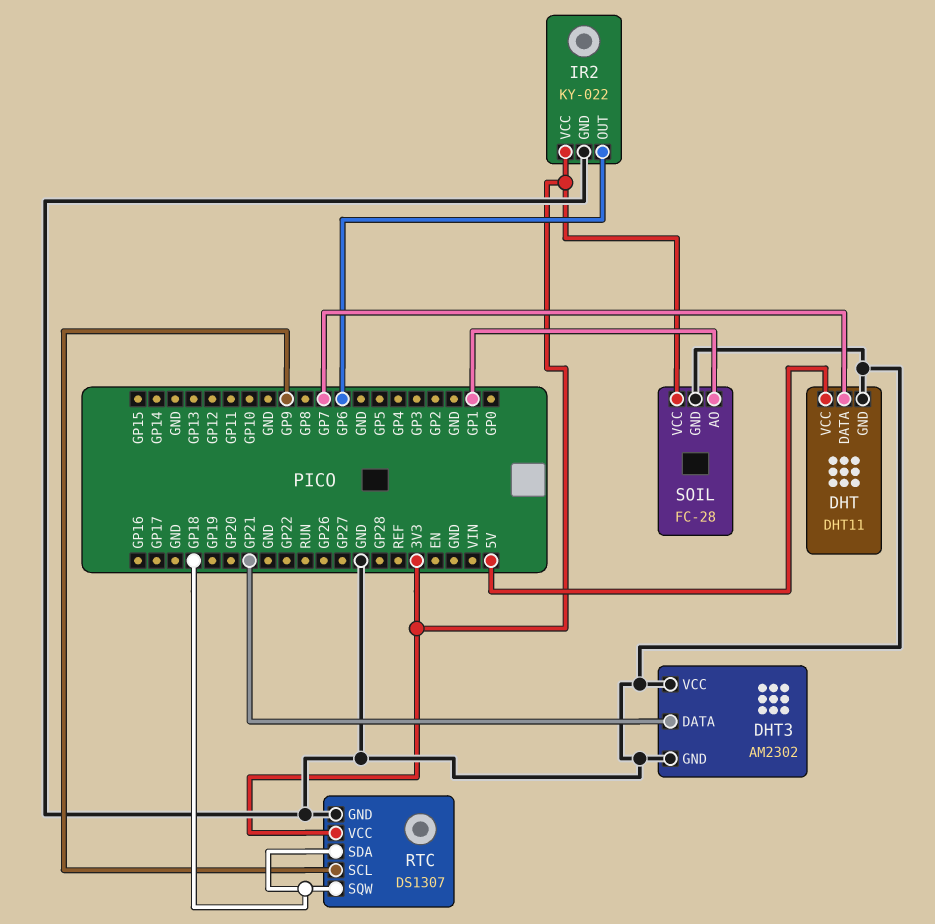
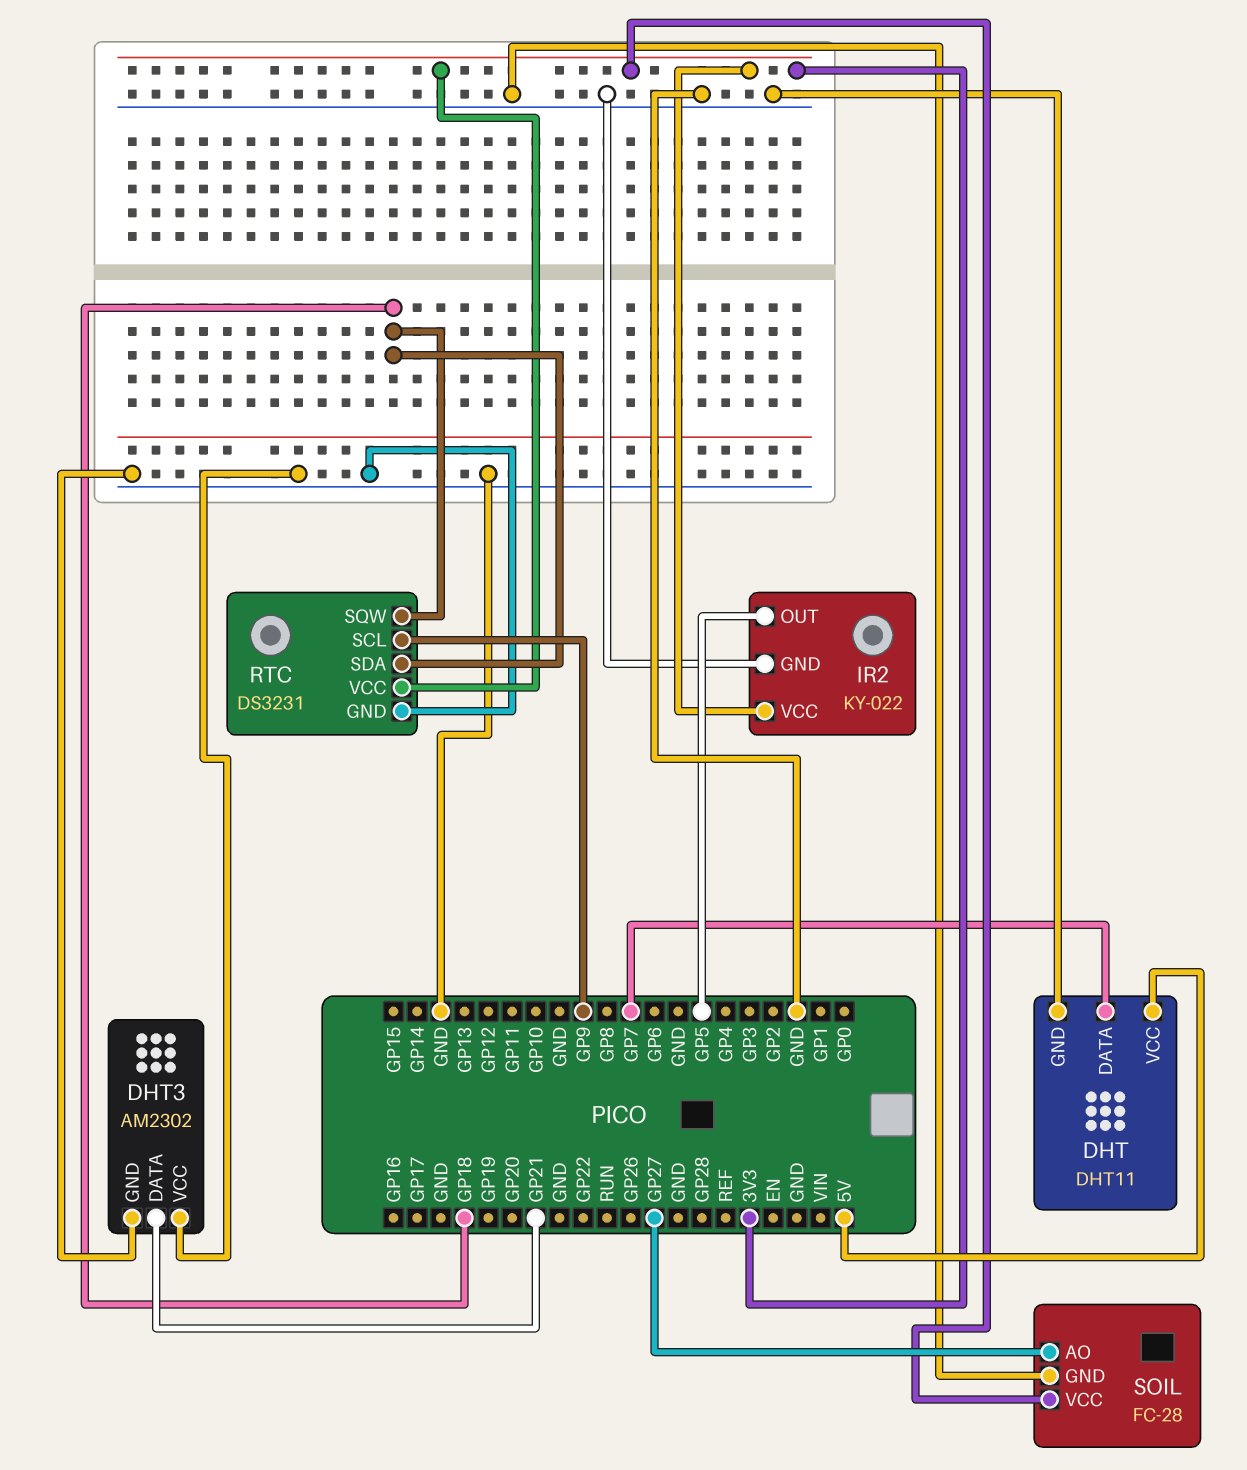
IR2 pin OUT: GP6 -> GP5
RTC: DS1307 -> DS3231
SOIL pin AO: GP1 -> GP27

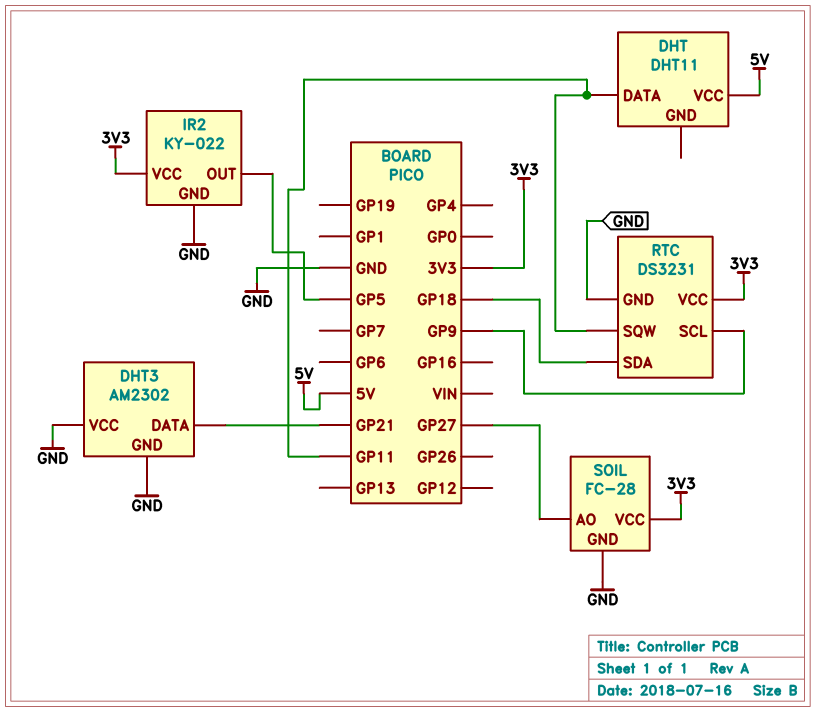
DHT pin DATA: GP7 -> GP11
DHT pin GND: GND -> none
RTC pin SQW: GP18 -> GP11

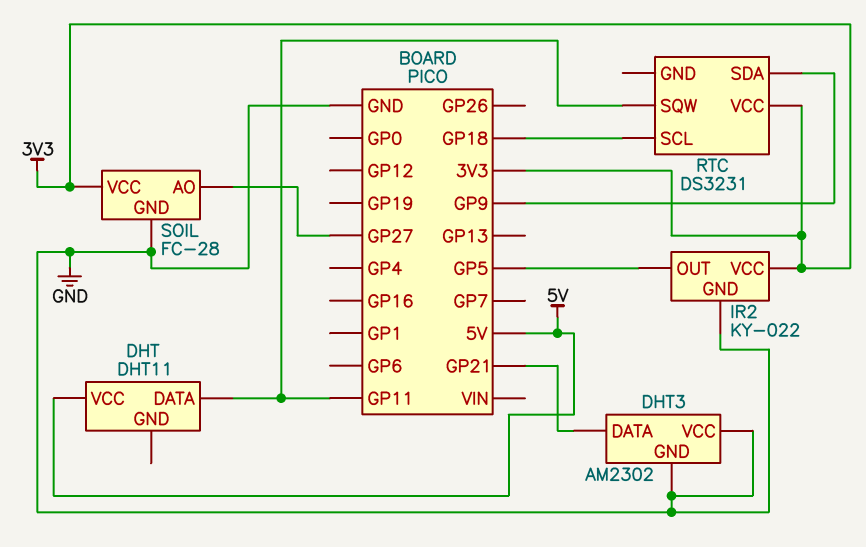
RTC pin GND: GND -> none
RTC pin SCL: GP9 -> GP18
RTC pin SDA: GP18 -> GP9

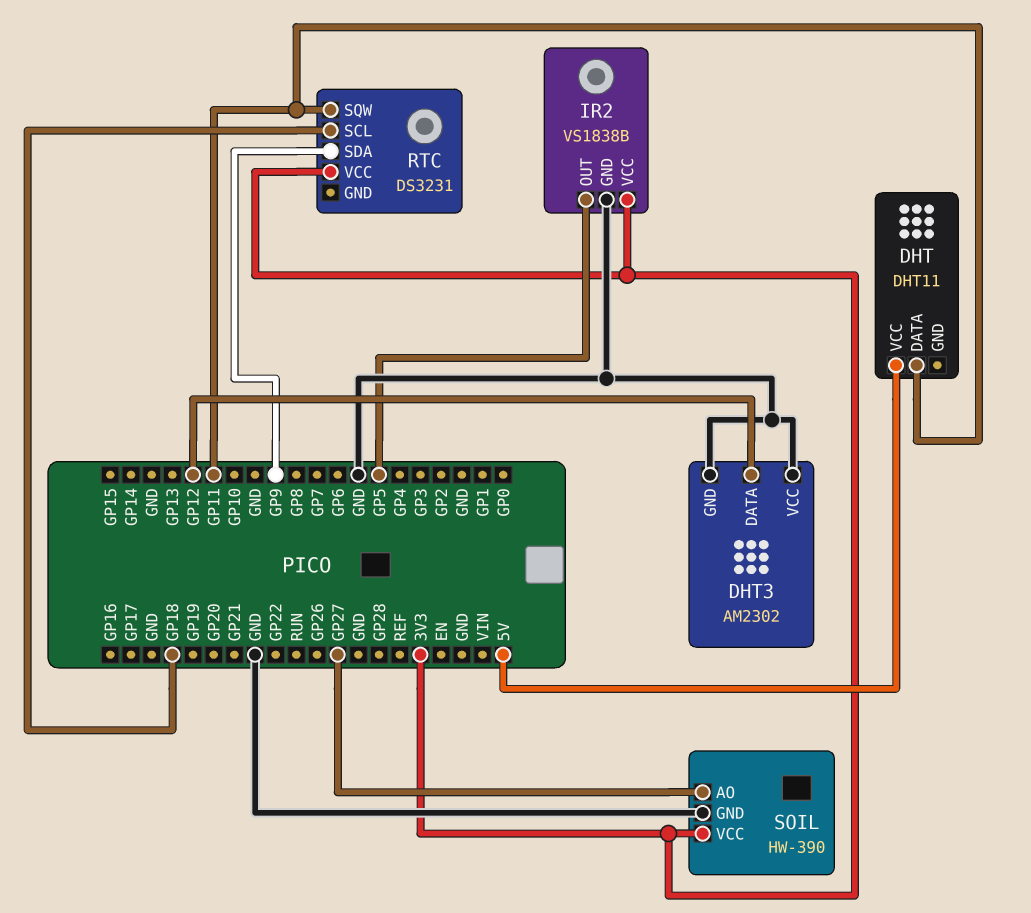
DHT3 pin DATA: GP21 -> GP12
IR2: KY-022 -> VS1838B
SOIL: FC-28 -> HW-390

